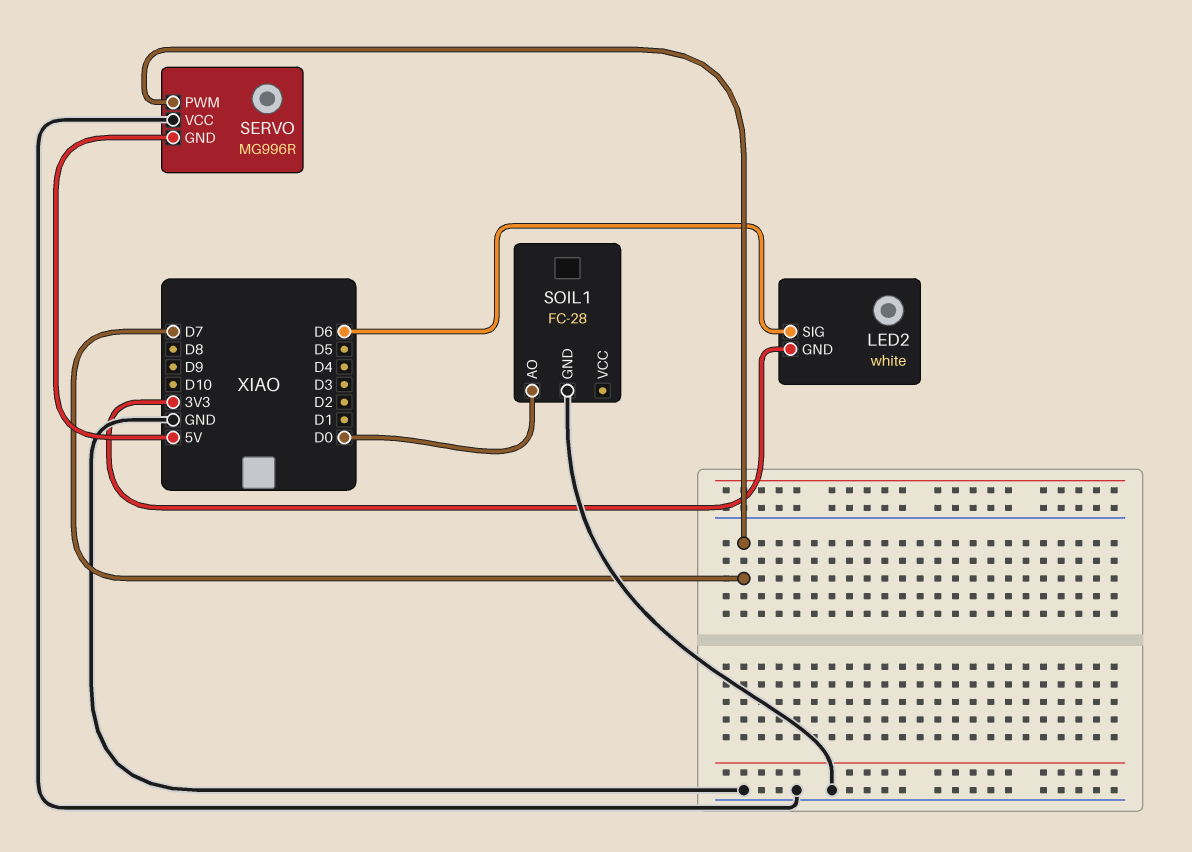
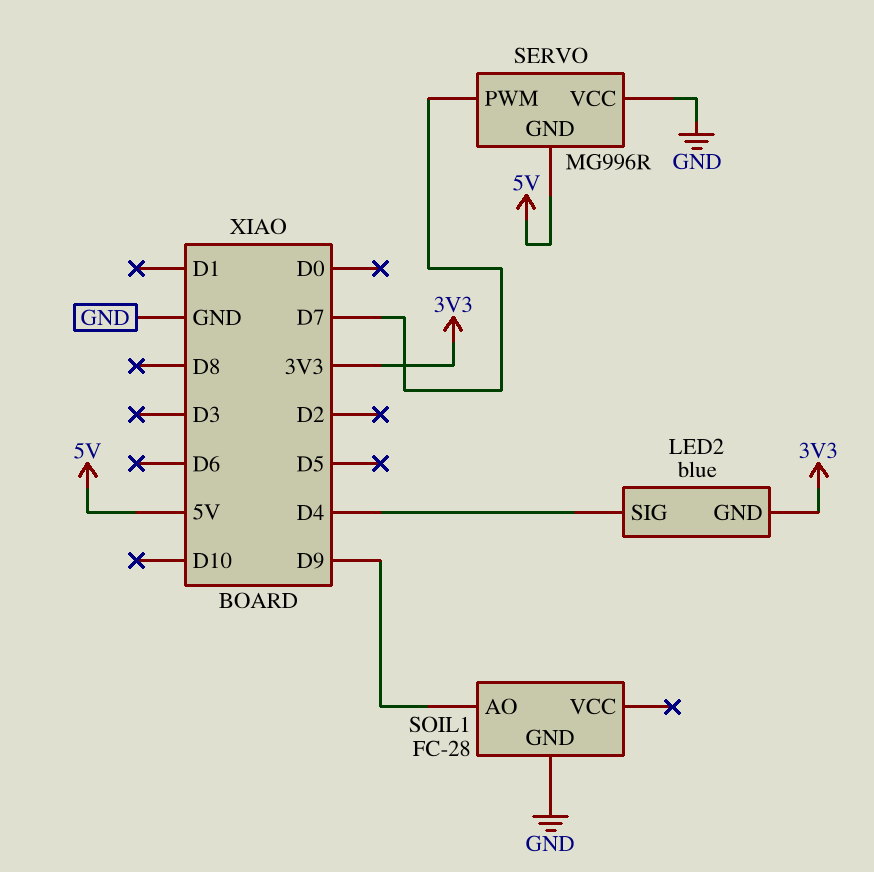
LED2: white -> blue
LED2 pin SIG: D6 -> D4
SOIL1 pin AO: D0 -> D9

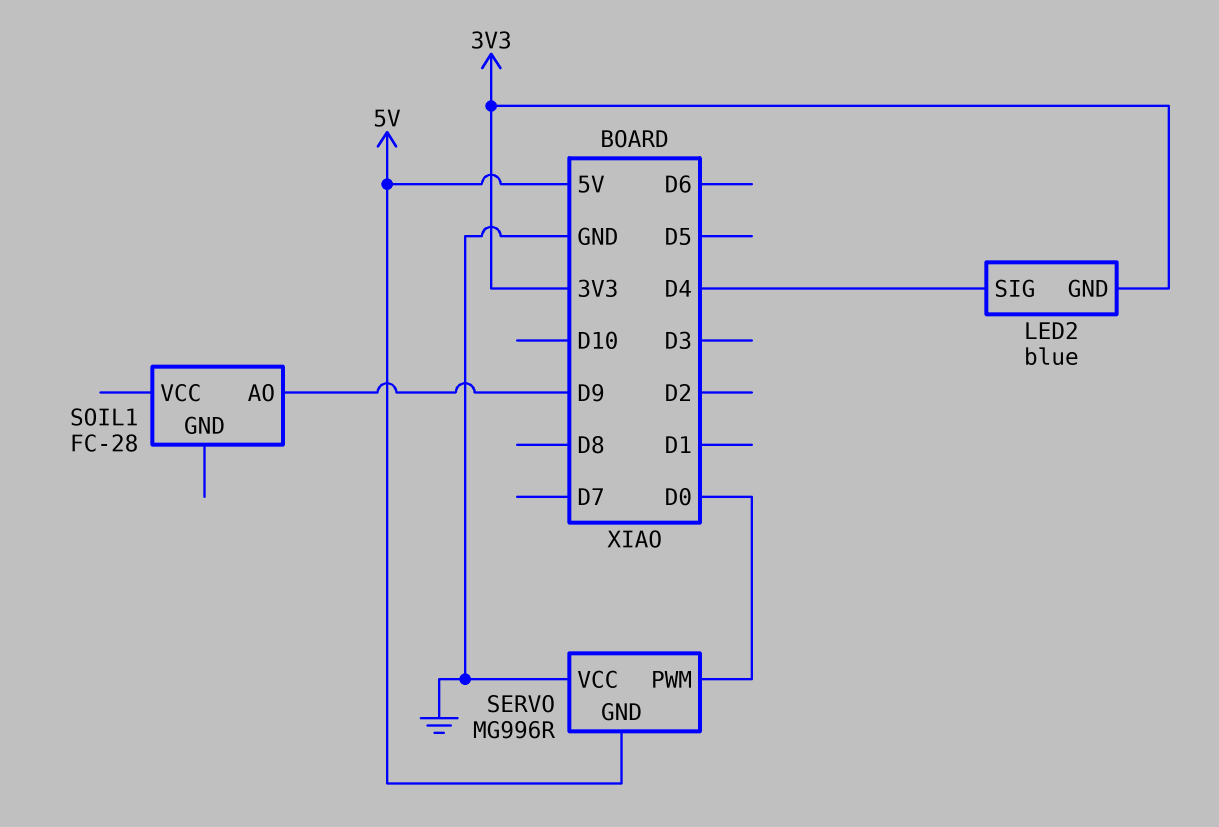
SERVO pin PWM: D7 -> D0
SOIL1 pin GND: GND -> none

